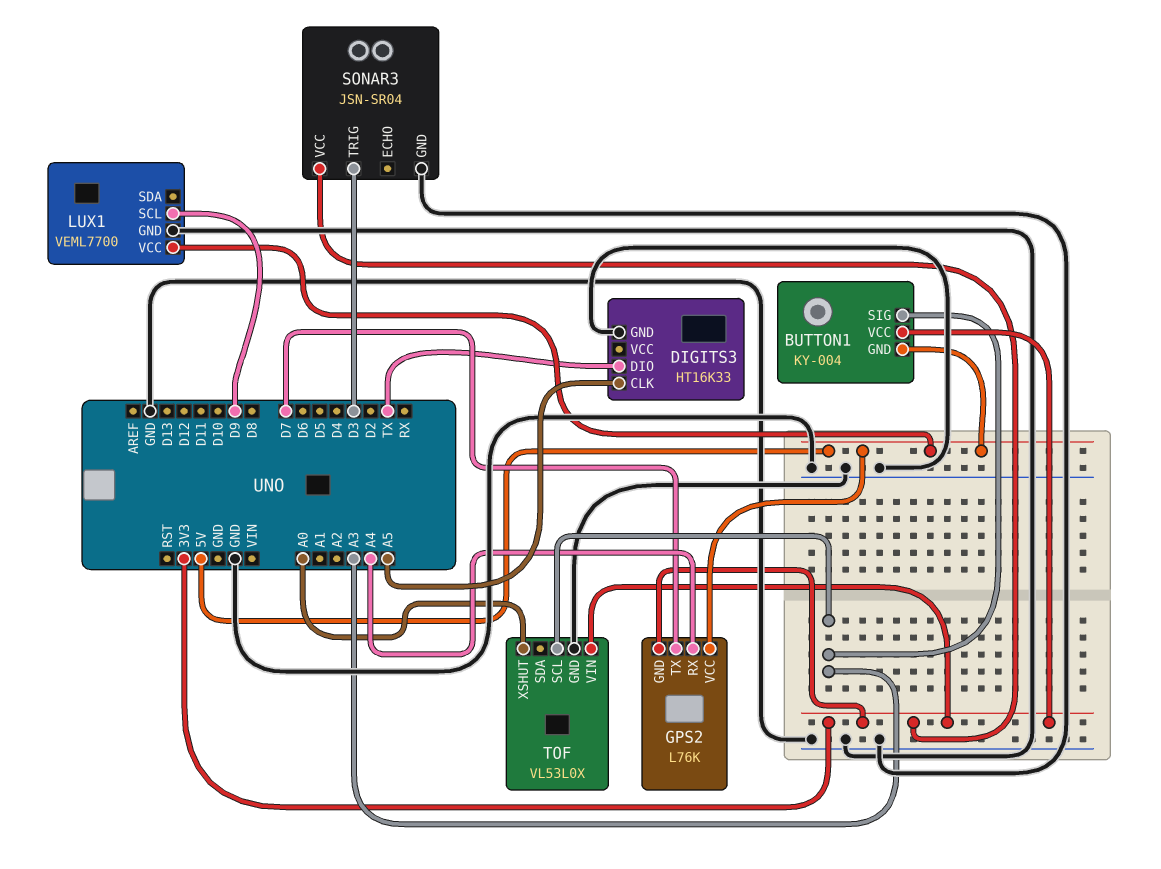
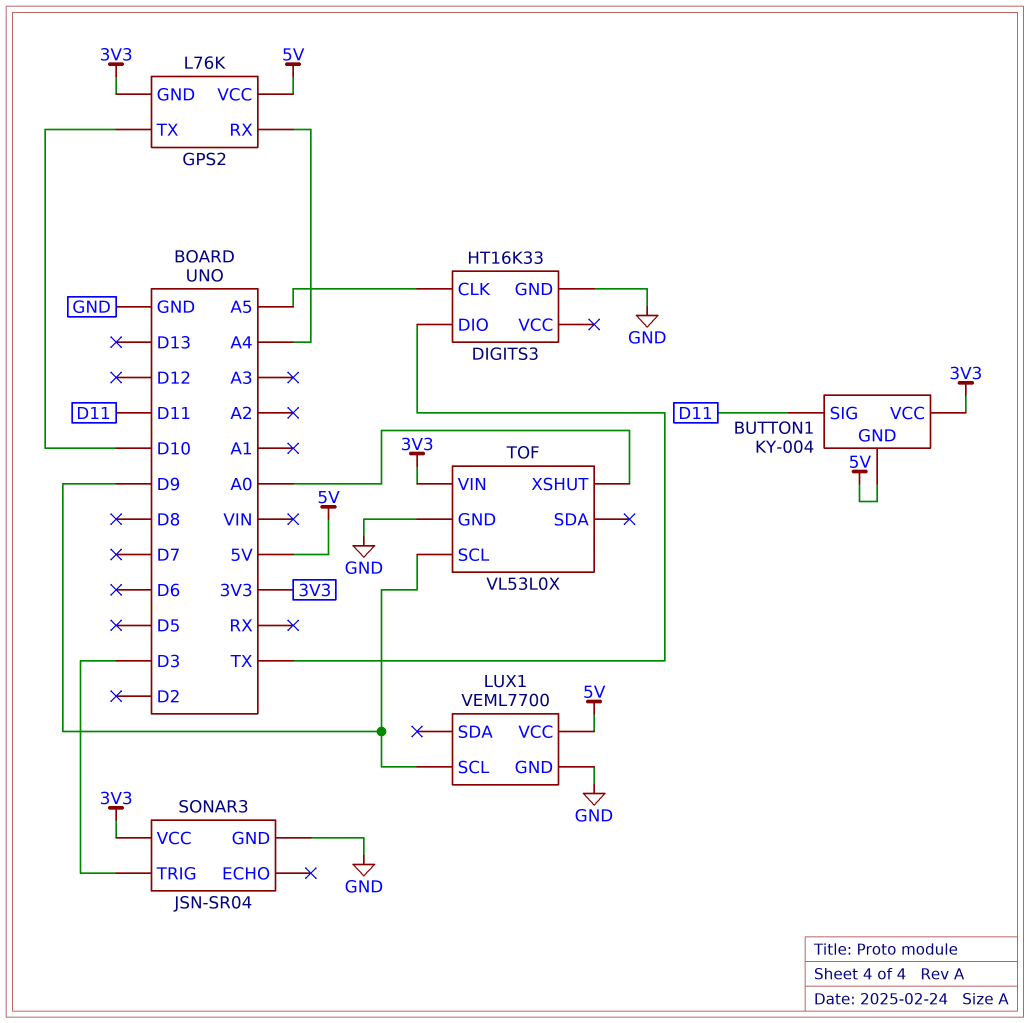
BUTTON1 pin SIG: A3 -> D11
GPS2 pin TX: D7 -> D10
TOF pin SCL: A3 -> D9

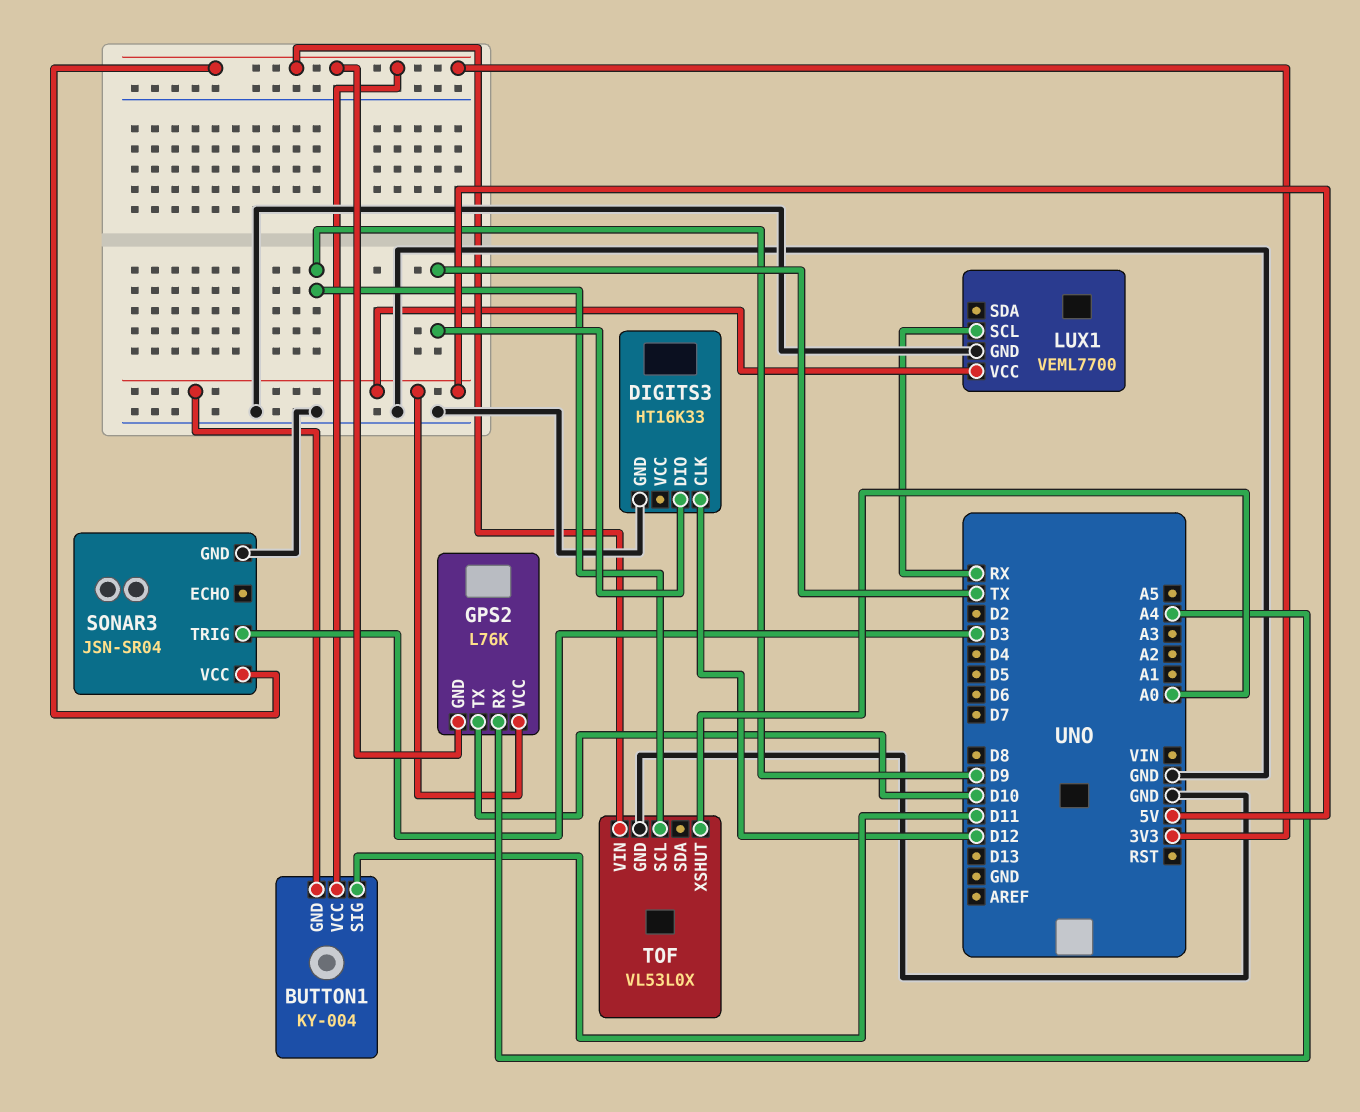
DIGITS3 pin CLK: A5 -> D12
LUX1 pin SCL: D9 -> RX

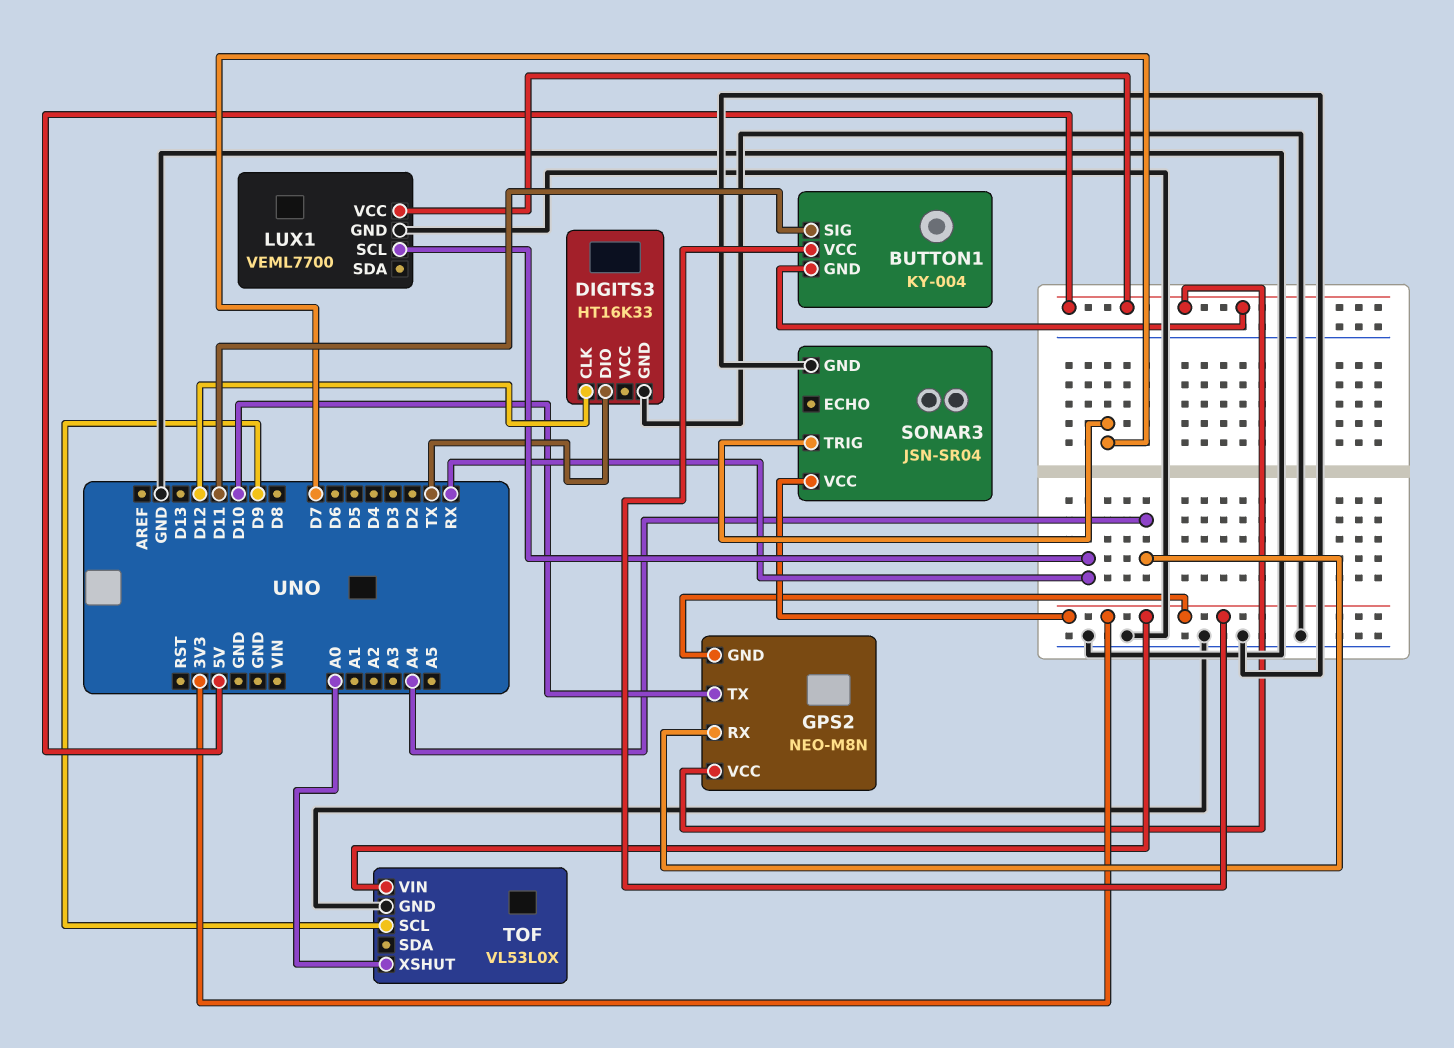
GPS2: L76K -> NEO-M8N
SONAR3 pin TRIG: D3 -> D7

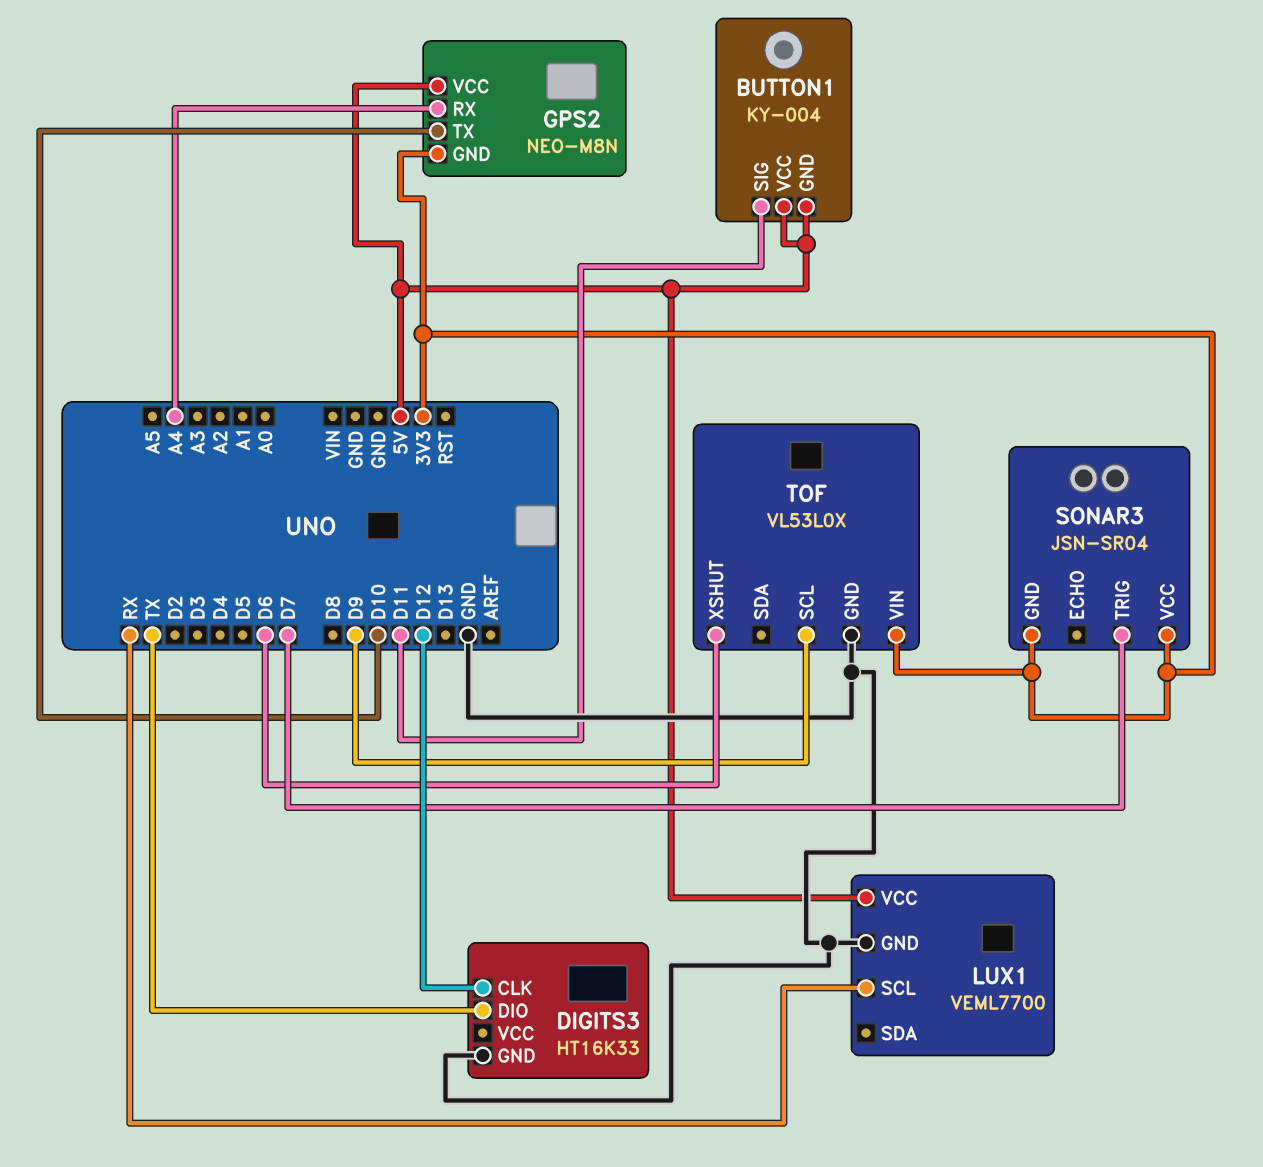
BUTTON1 pin VCC: 3V3 -> 5V
SONAR3 pin GND: GND -> 3V3
TOF pin XSHUT: A0 -> D6

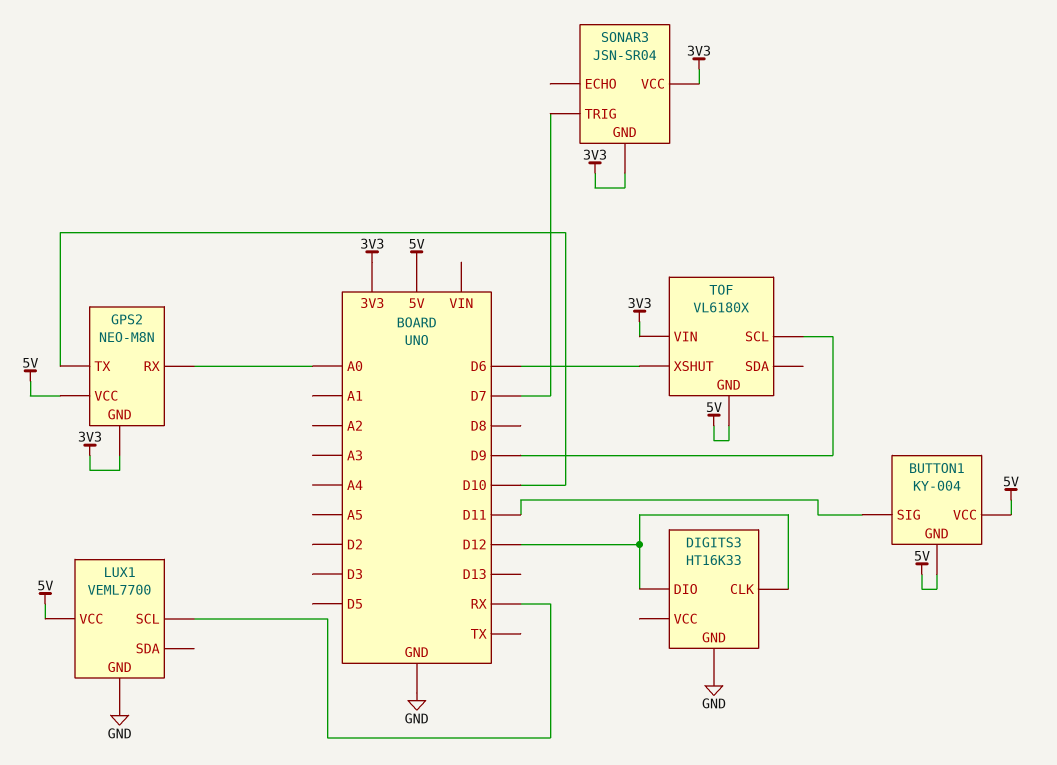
DIGITS3 pin DIO: TX -> D12
GPS2 pin RX: A4 -> A0
TOF: VL53L0X -> VL6180X
TOF pin GND: GND -> 5V

